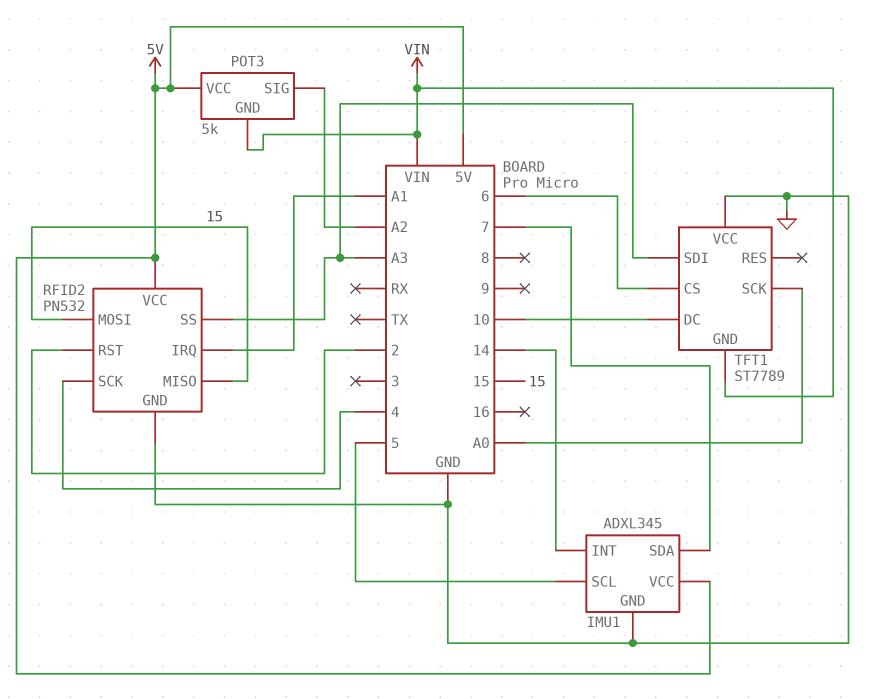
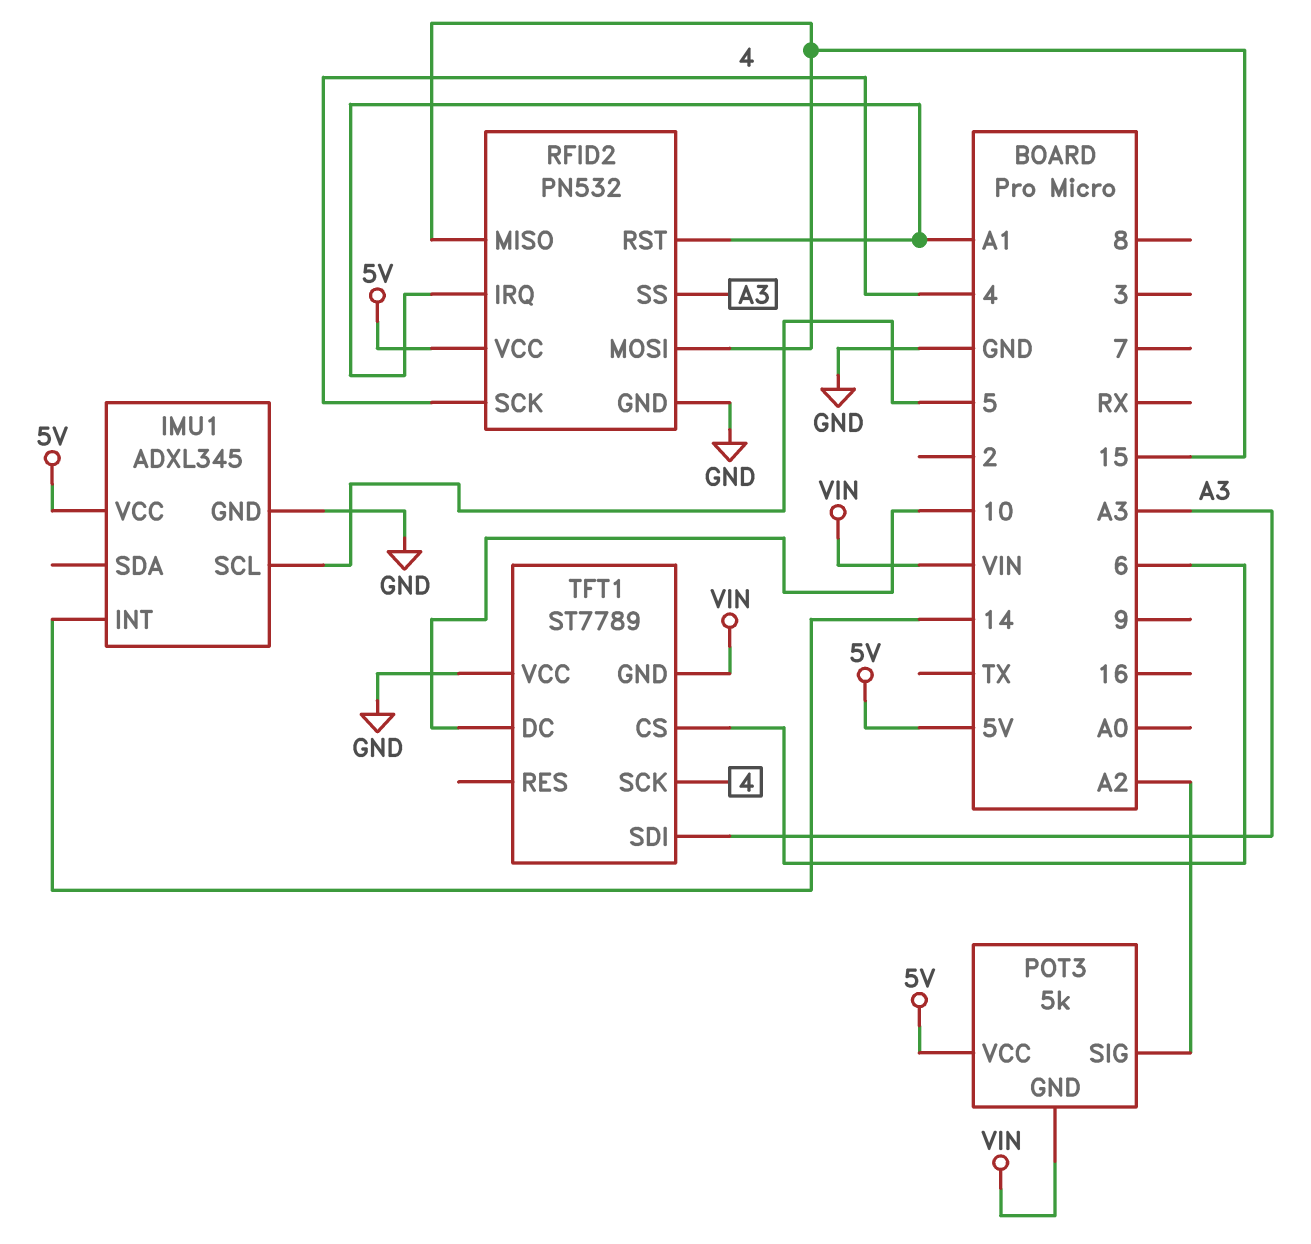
IMU1 pin SDA: 7 -> none
RFID2 pin RST: 2 -> A1
TFT1 pin SCK: A0 -> 4

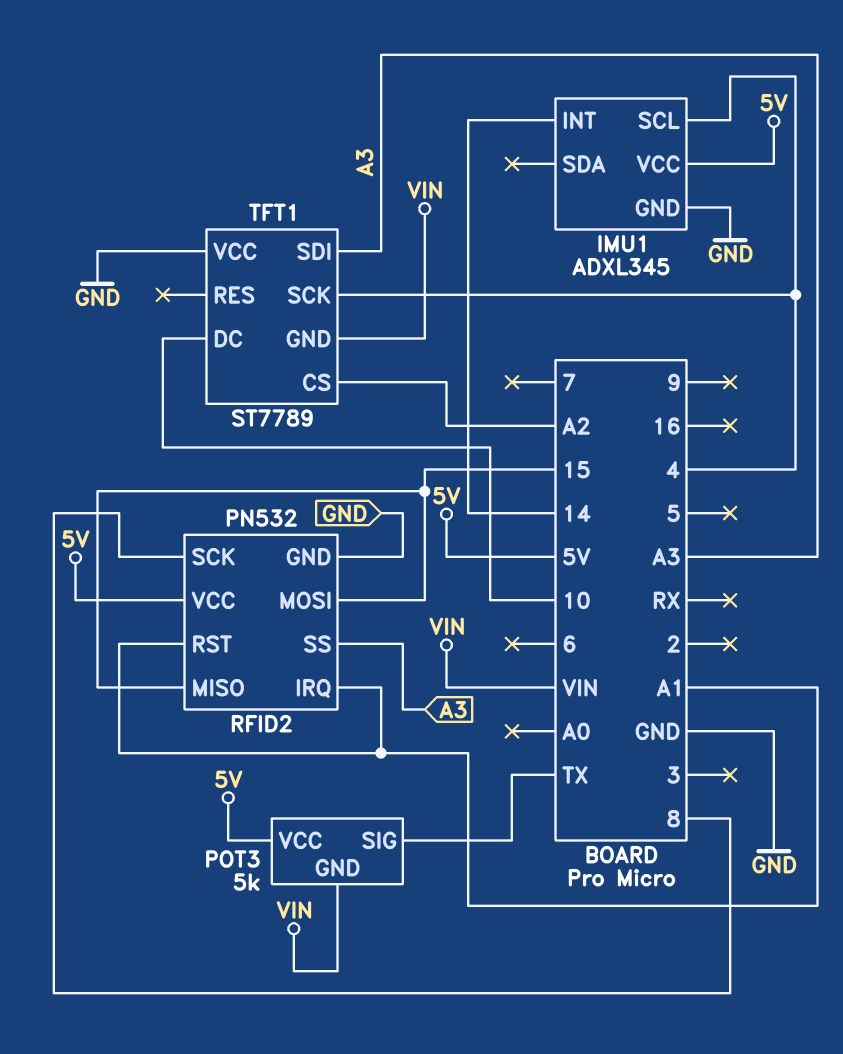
IMU1 pin SCL: 5 -> 4
POT3 pin SIG: A2 -> TX
RFID2 pin SCK: 4 -> 8
TFT1 pin CS: 6 -> A2

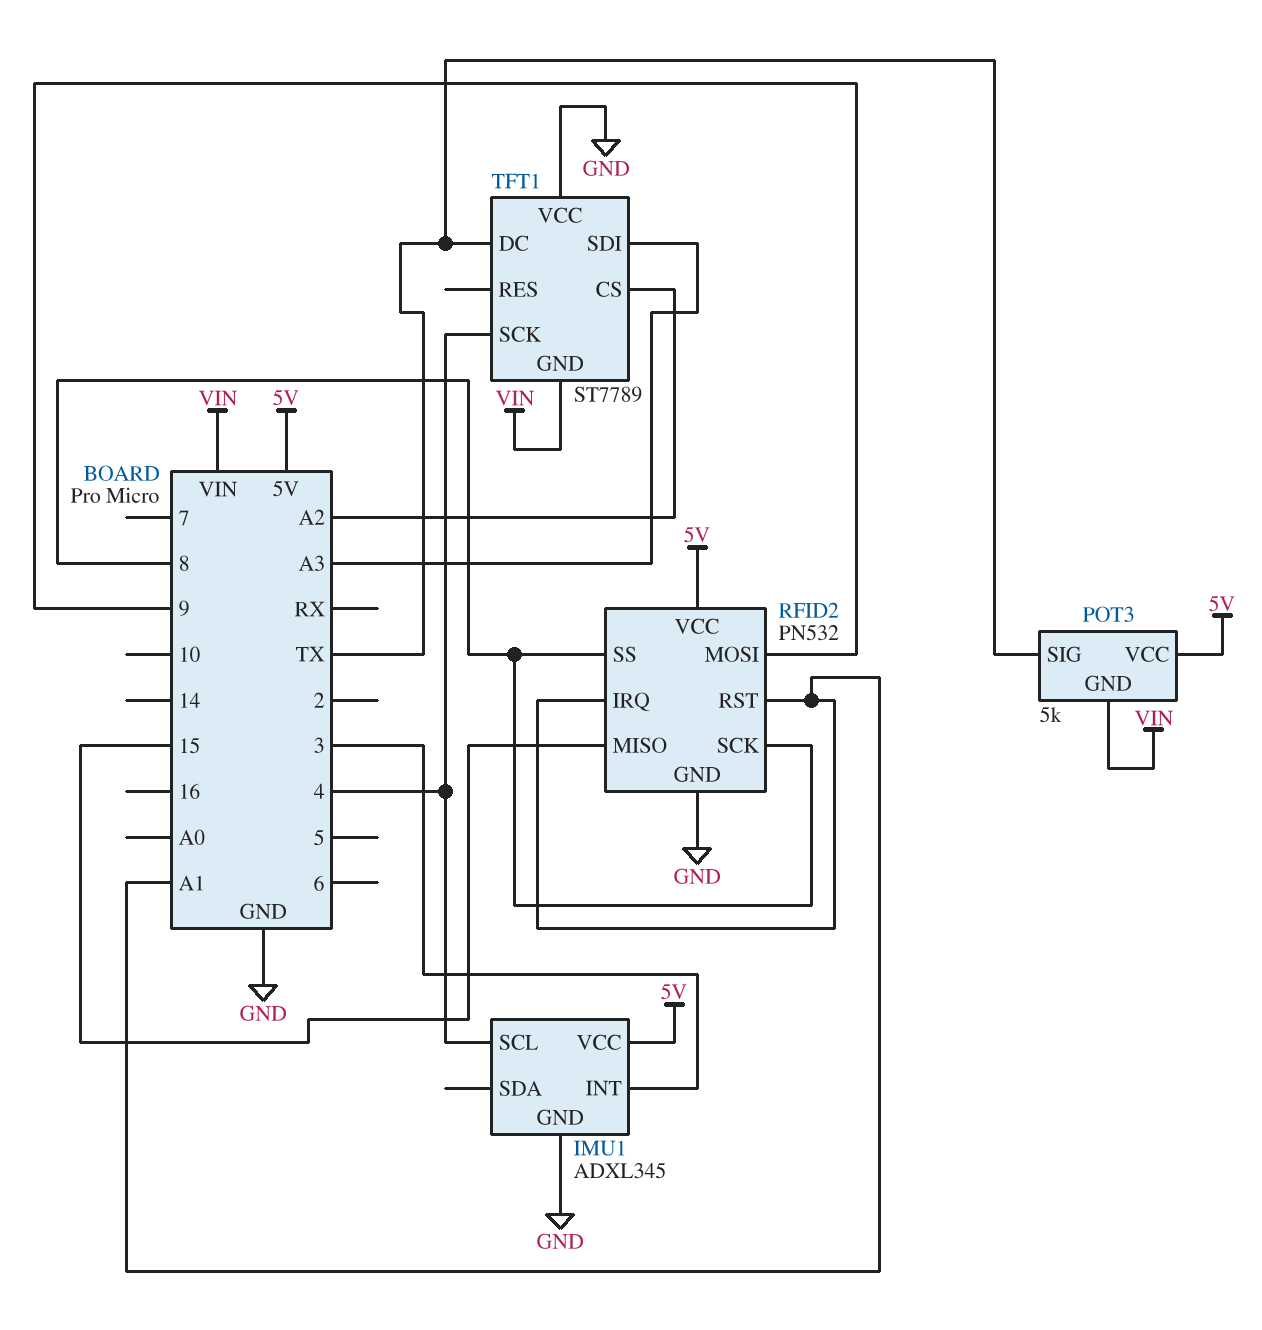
IMU1 pin INT: 14 -> 3
RFID2 pin MOSI: 15 -> 9
RFID2 pin SS: A3 -> 8
TFT1 pin DC: 10 -> TX

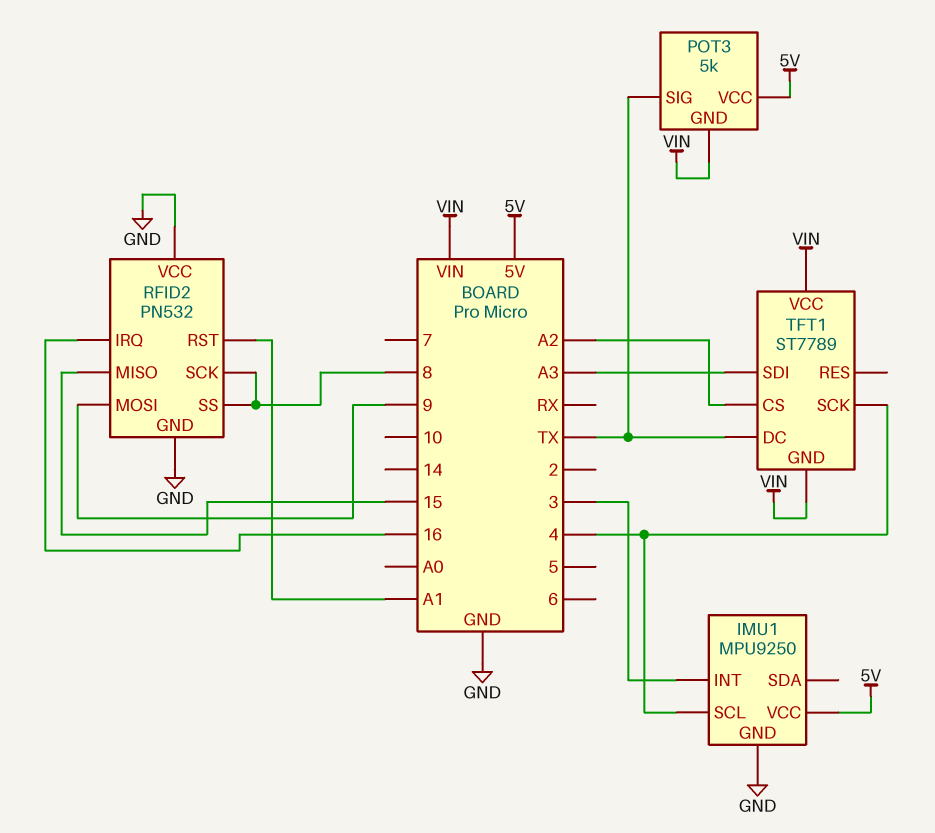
IMU1: ADXL345 -> MPU9250
RFID2 pin IRQ: A1 -> 16
RFID2 pin VCC: 5V -> GND
TFT1 pin VCC: GND -> VIN

